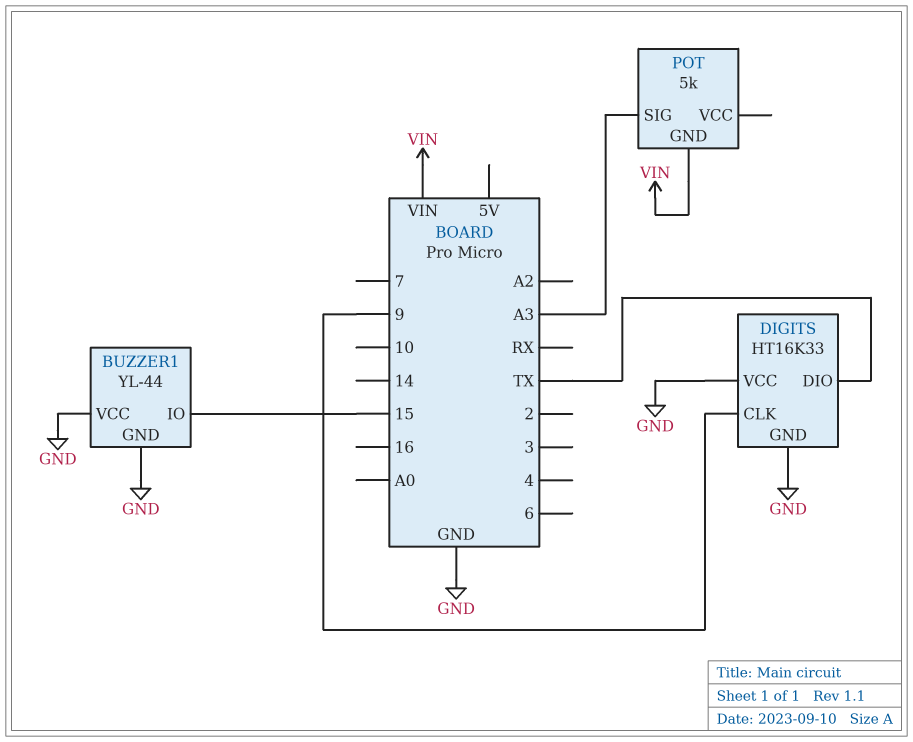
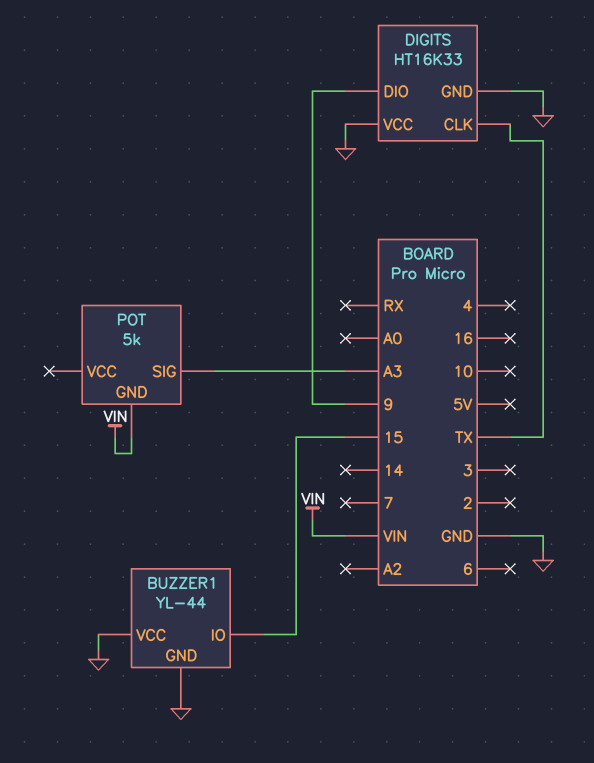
DIGITS pin CLK: 9 -> TX
DIGITS pin DIO: TX -> 9

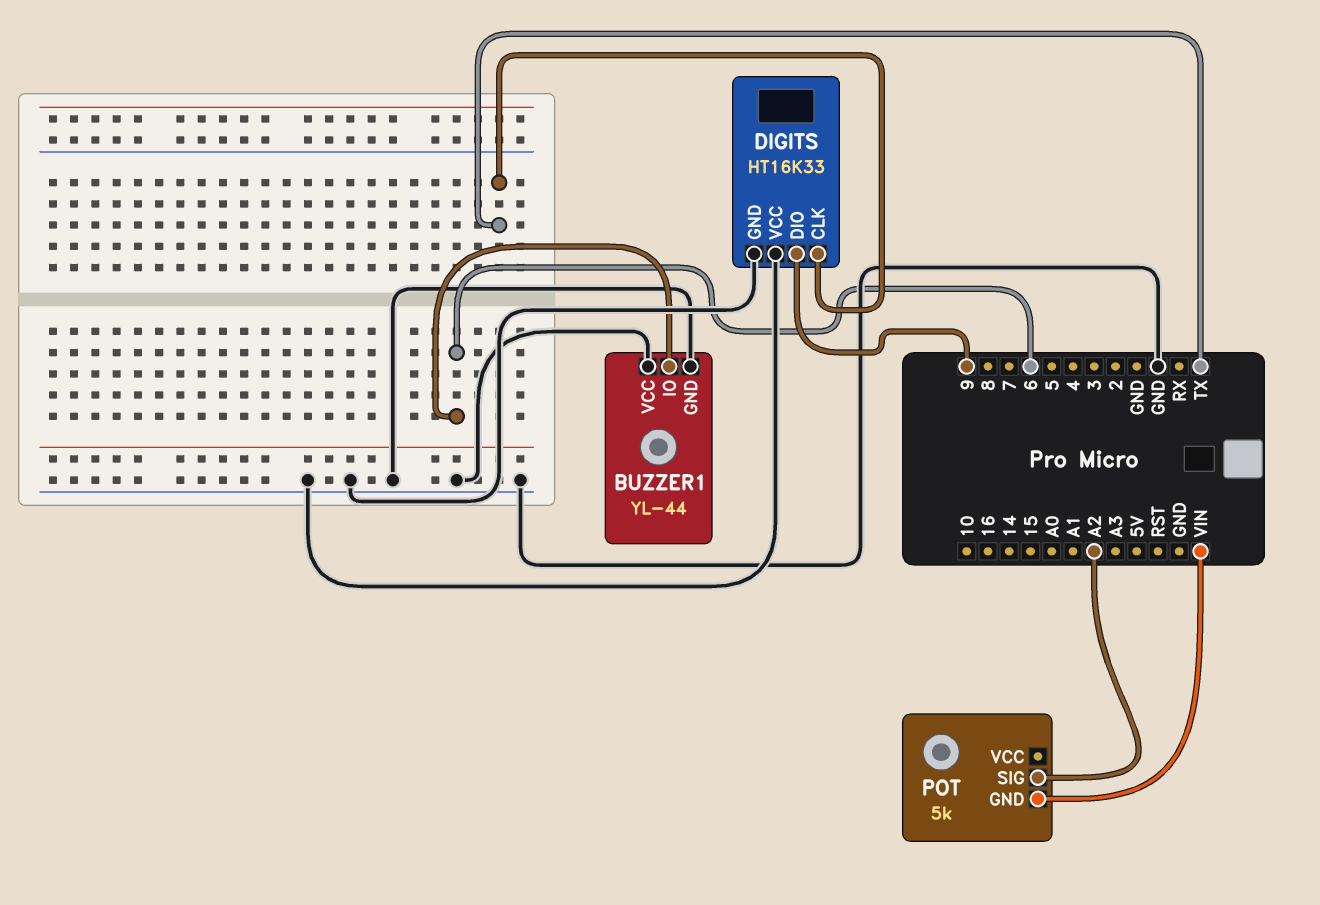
BUZZER1 pin IO: 15 -> 6
POT pin SIG: A3 -> A2

